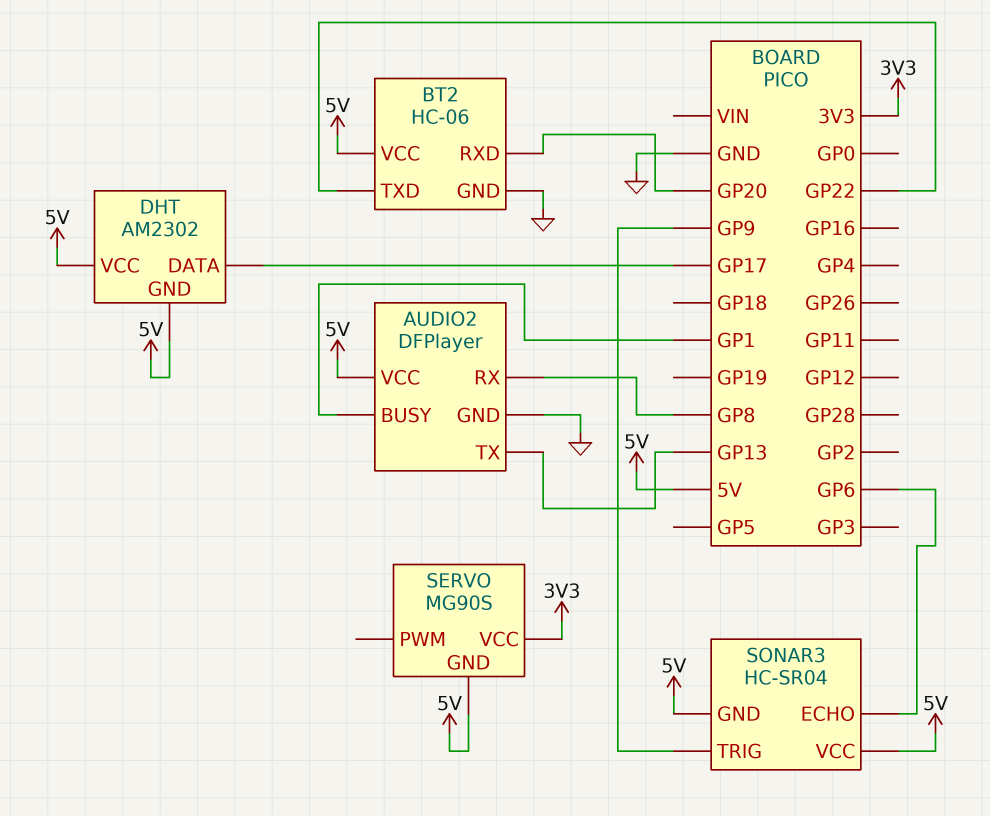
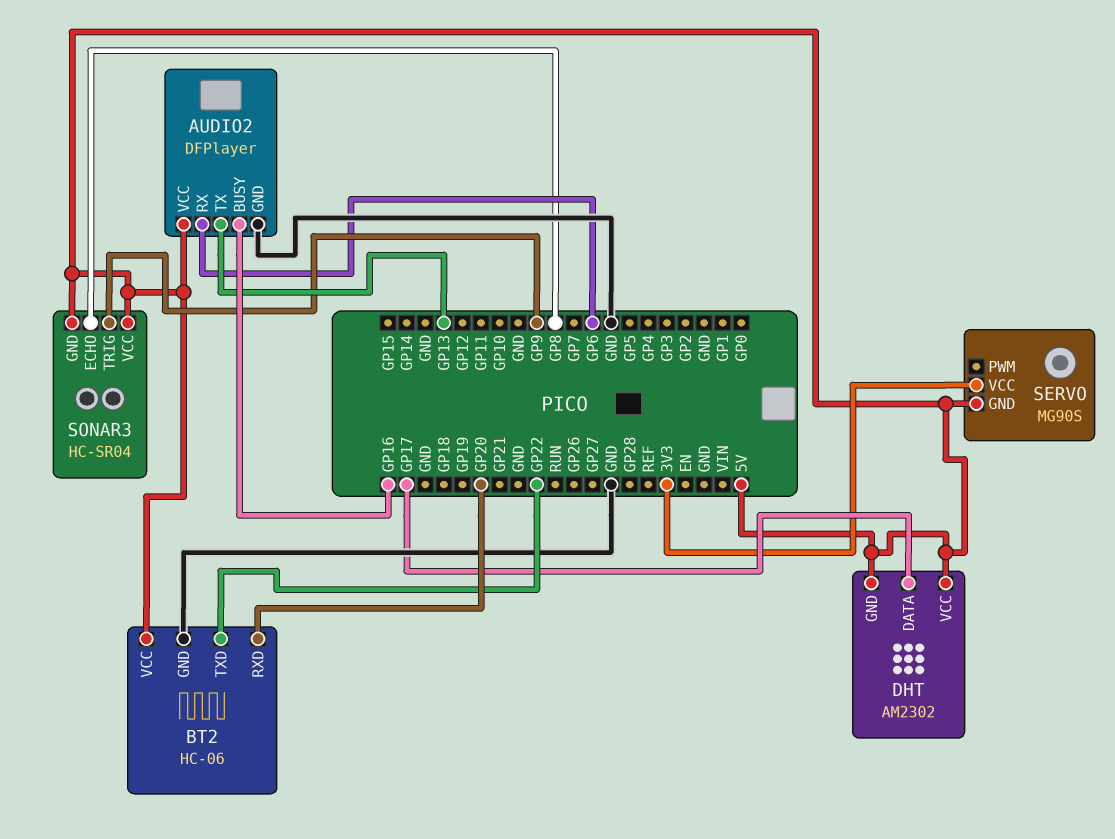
AUDIO2 pin BUSY: GP1 -> GP16
AUDIO2 pin RX: GP8 -> GP6
SONAR3 pin ECHO: GP6 -> GP8

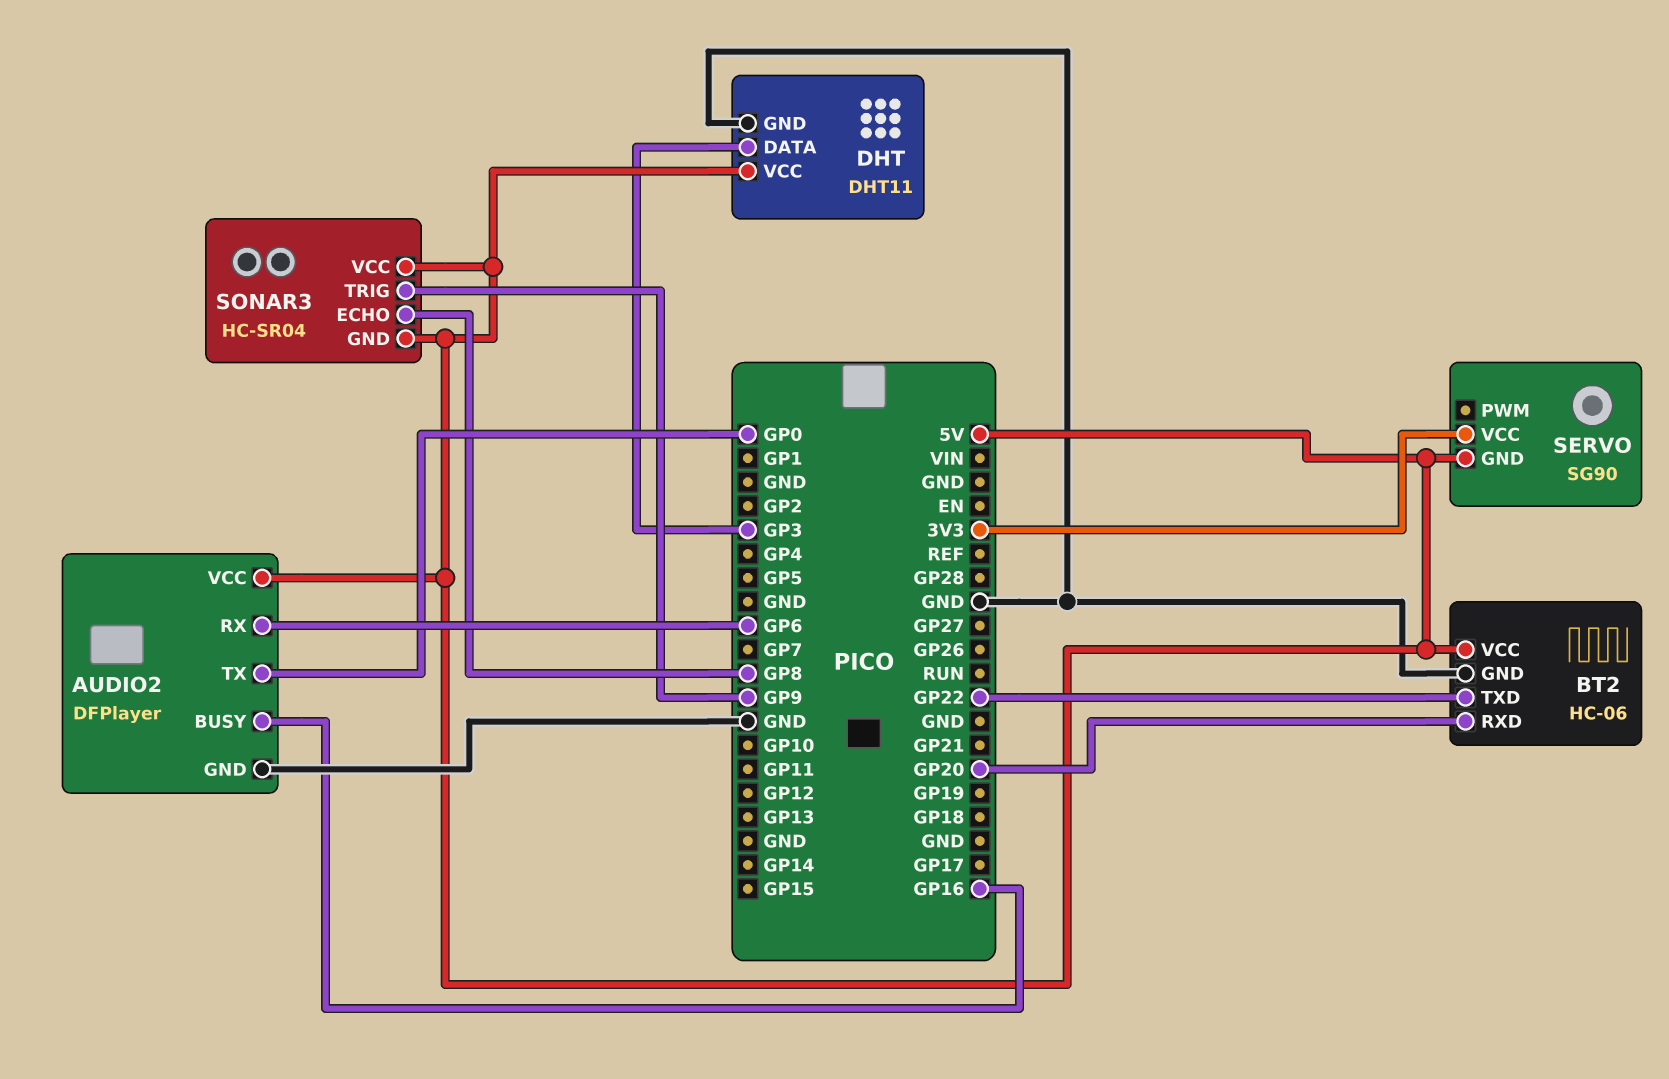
AUDIO2 pin TX: GP13 -> GP0
DHT: AM2302 -> DHT11
DHT pin DATA: GP17 -> GP3
DHT pin GND: 5V -> GND
SERVO: MG90S -> SG90

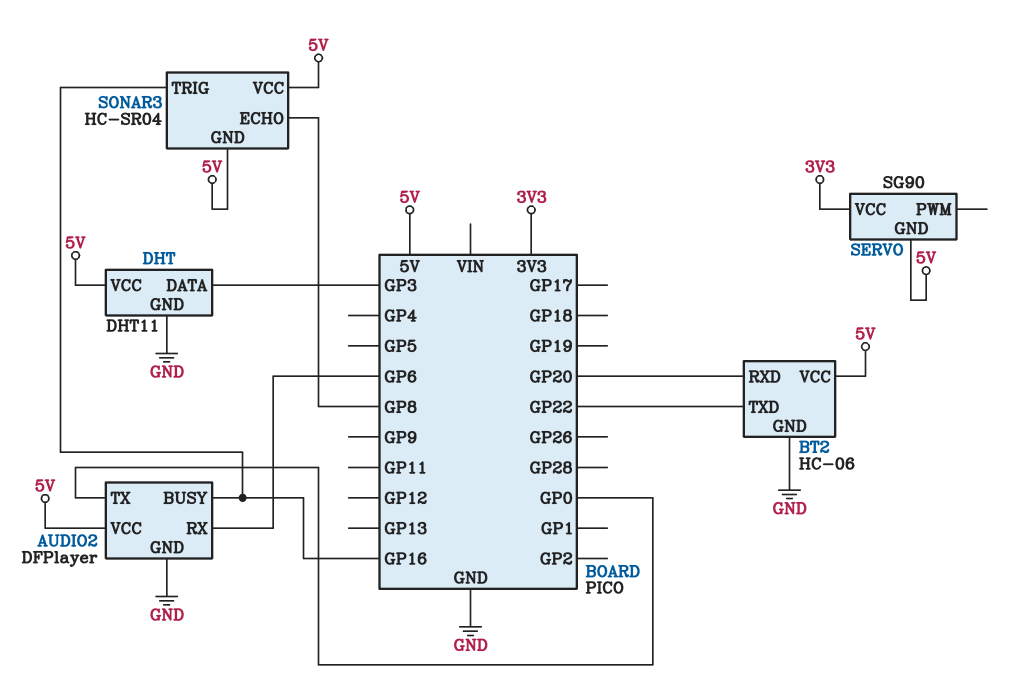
SONAR3 pin TRIG: GP9 -> GP16

